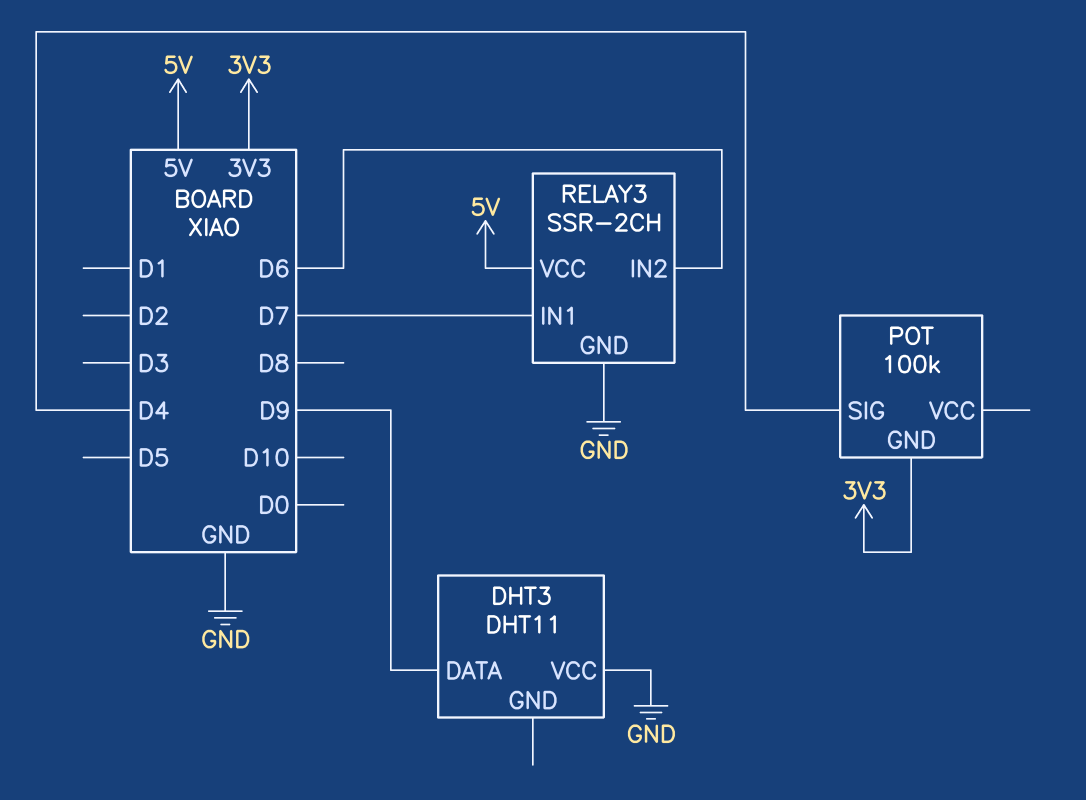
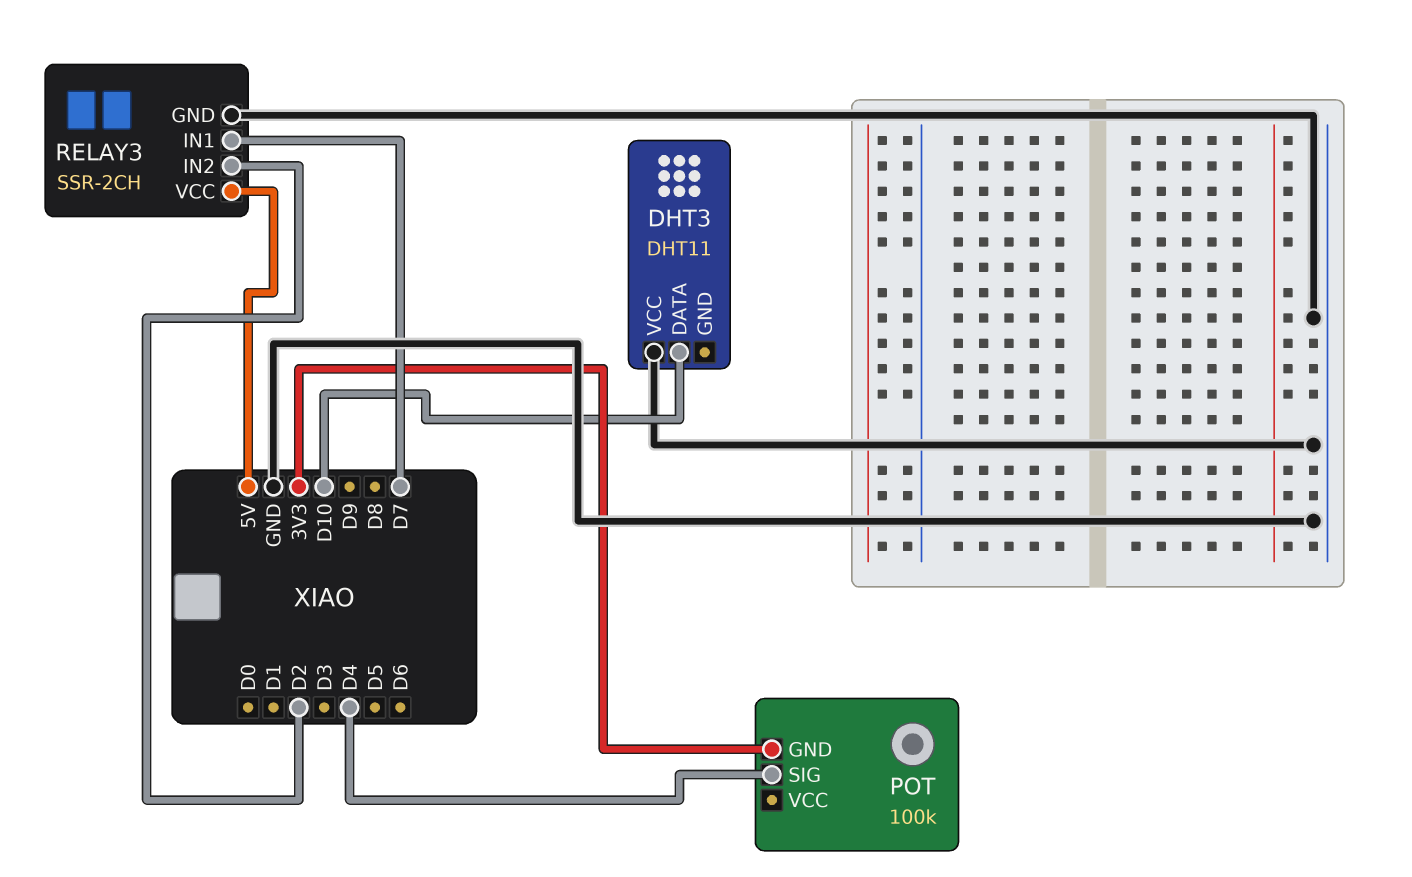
DHT3 pin DATA: D9 -> D10
RELAY3 pin IN2: D6 -> D2

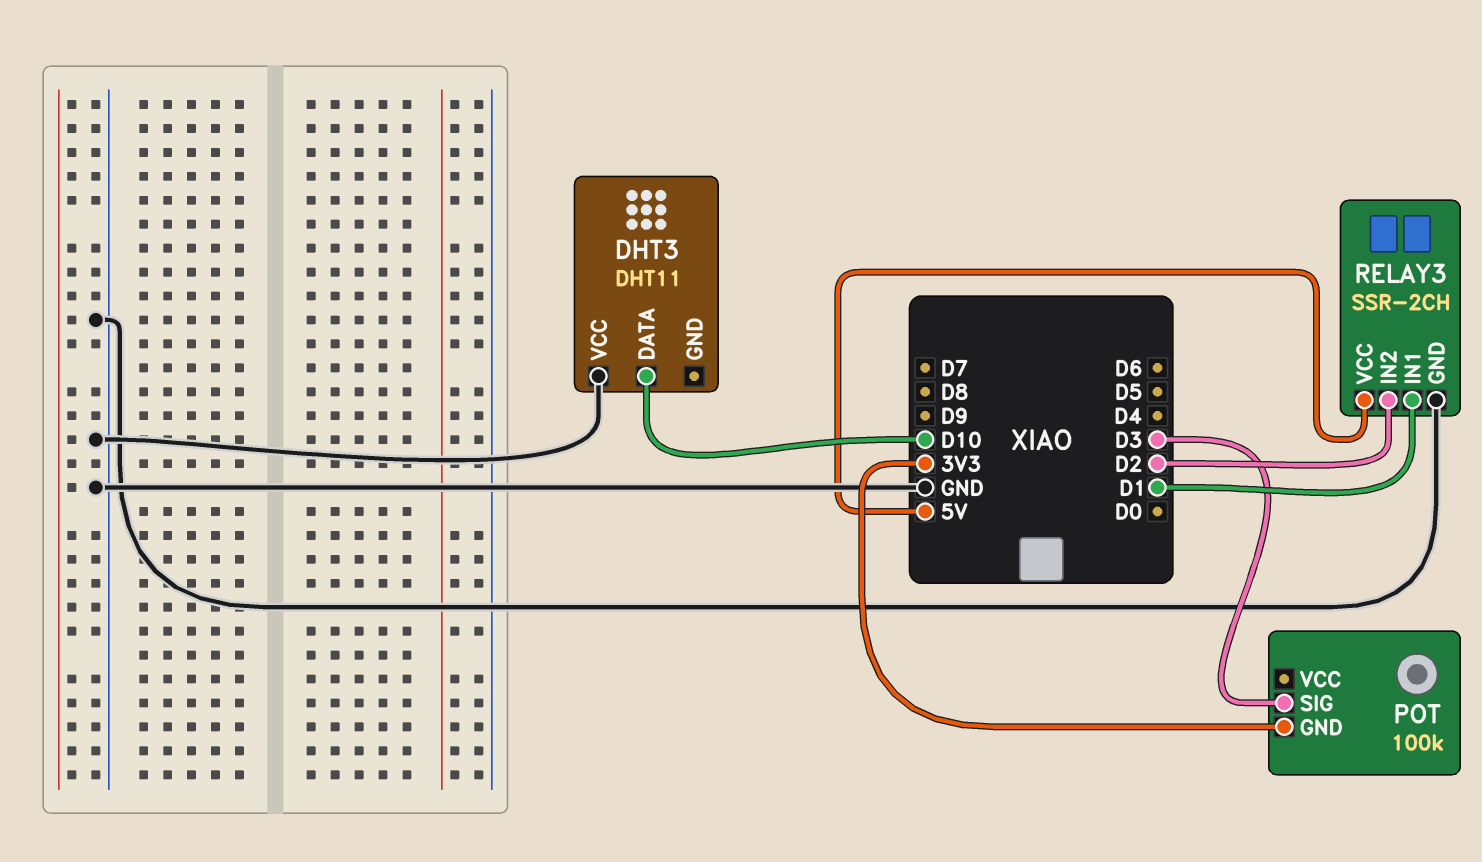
POT pin SIG: D4 -> D3
RELAY3 pin IN1: D7 -> D1

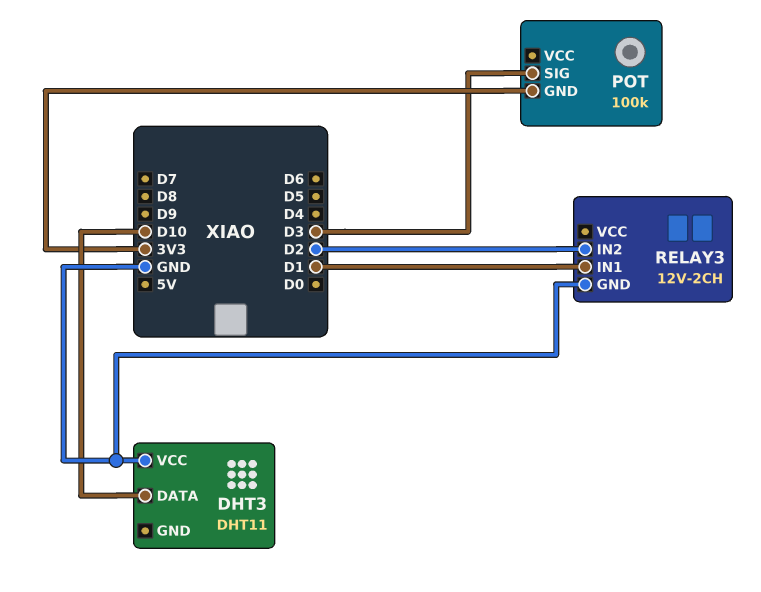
RELAY3: SSR-2CH -> 12V-2CH
RELAY3 pin VCC: 5V -> none

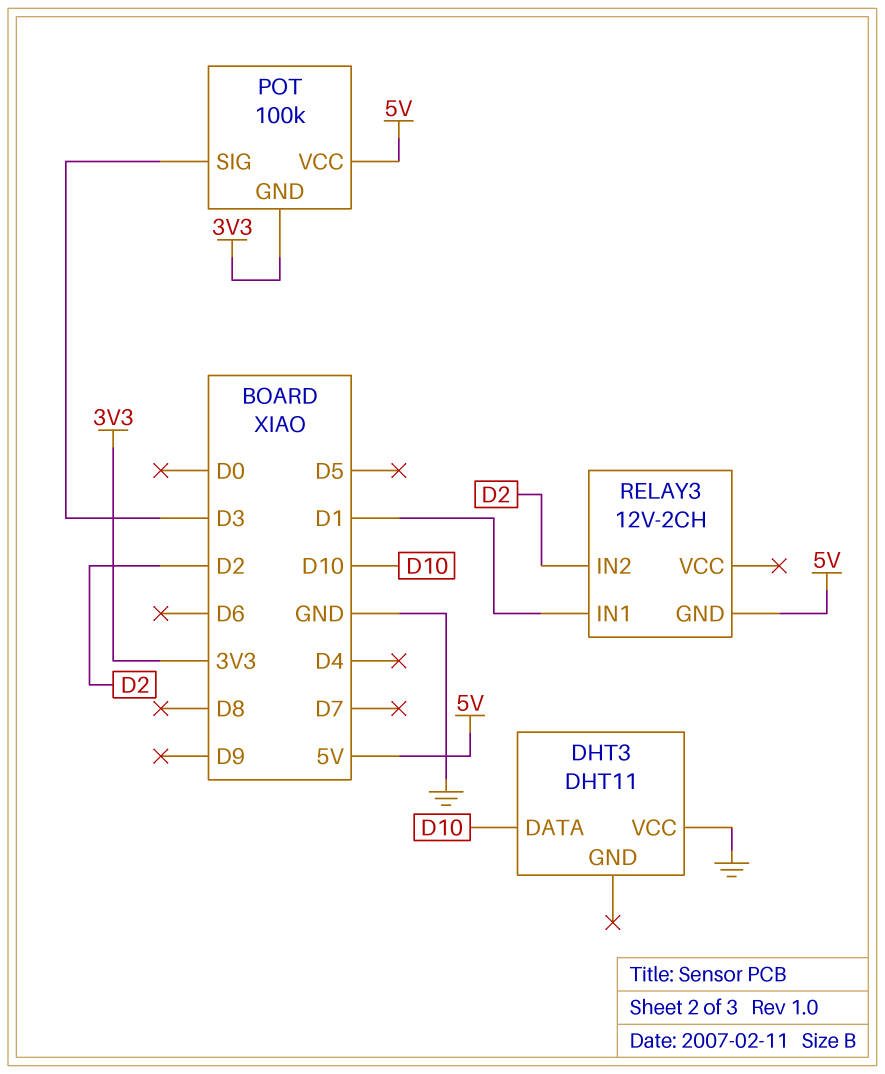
POT pin VCC: none -> 5V
RELAY3 pin GND: GND -> 5V

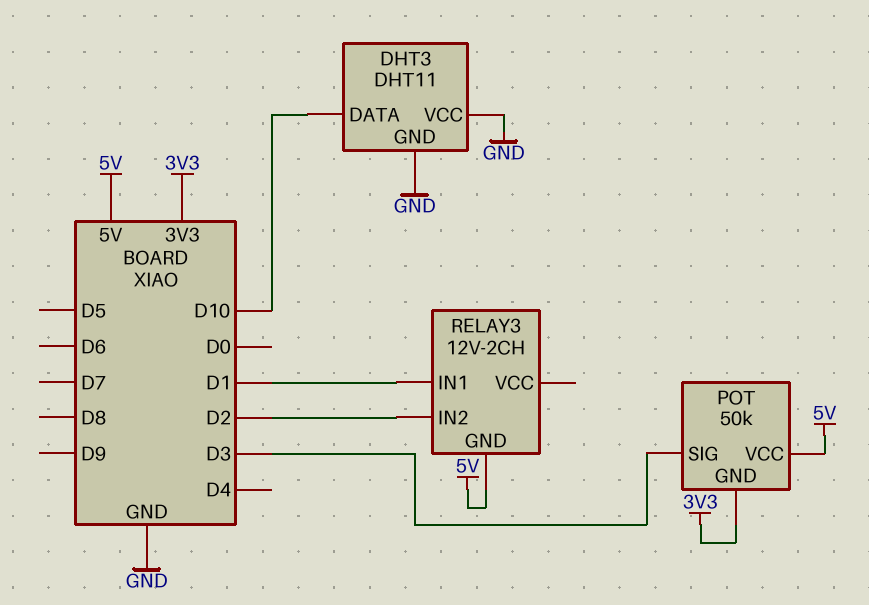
DHT3 pin GND: none -> GND
POT: 100k -> 50k

